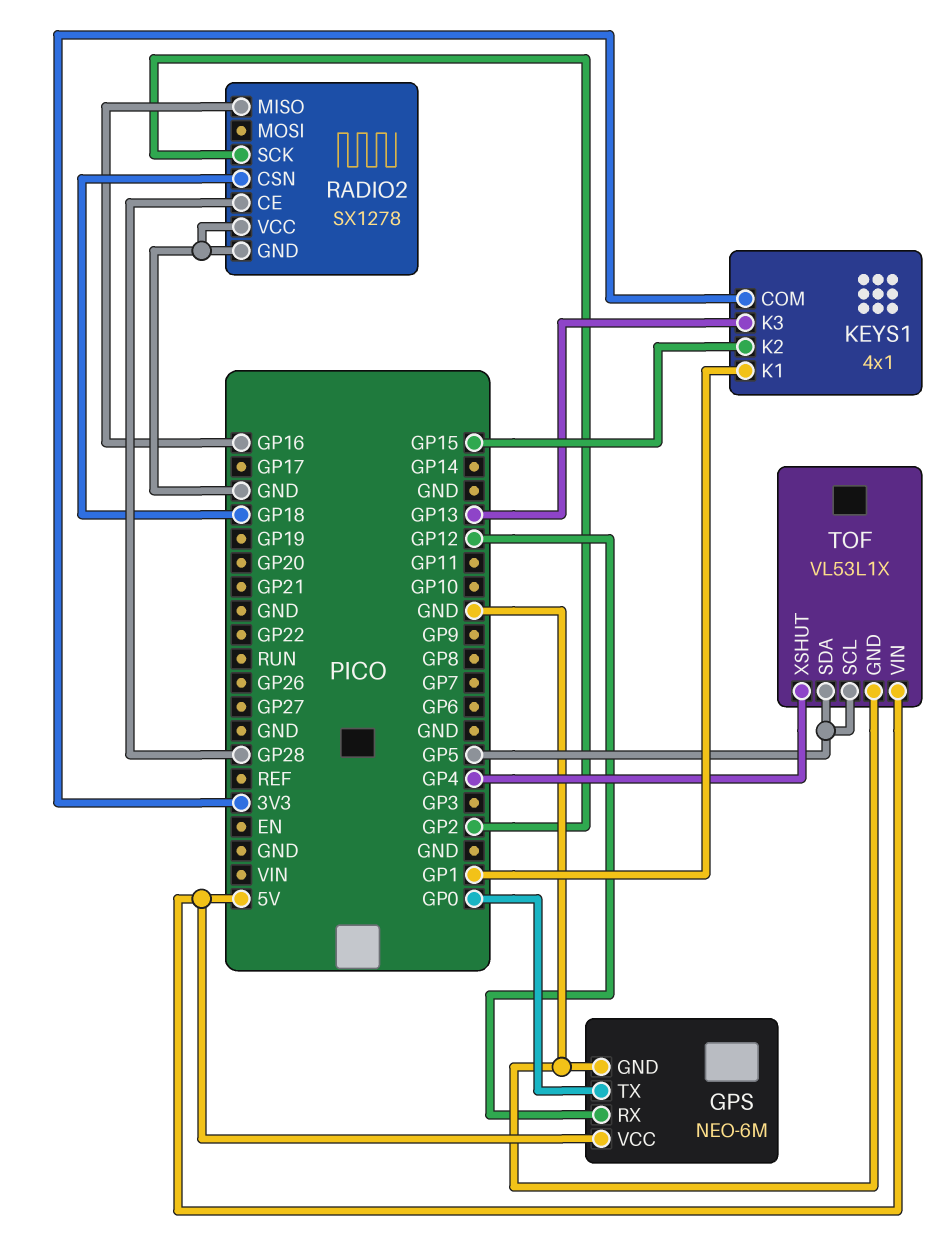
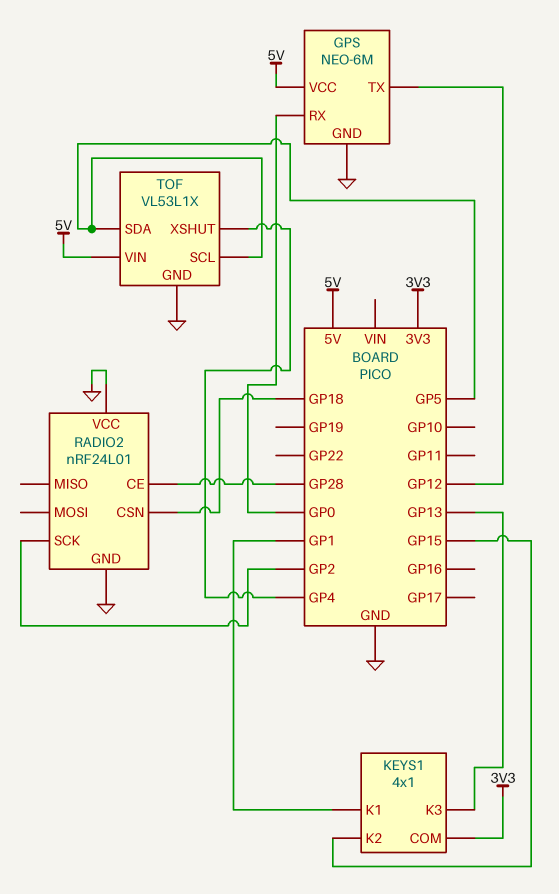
GPS pin RX: GP12 -> GP0
GPS pin TX: GP0 -> GP12
RADIO2: SX1278 -> nRF24L01
RADIO2 pin MISO: GP16 -> none

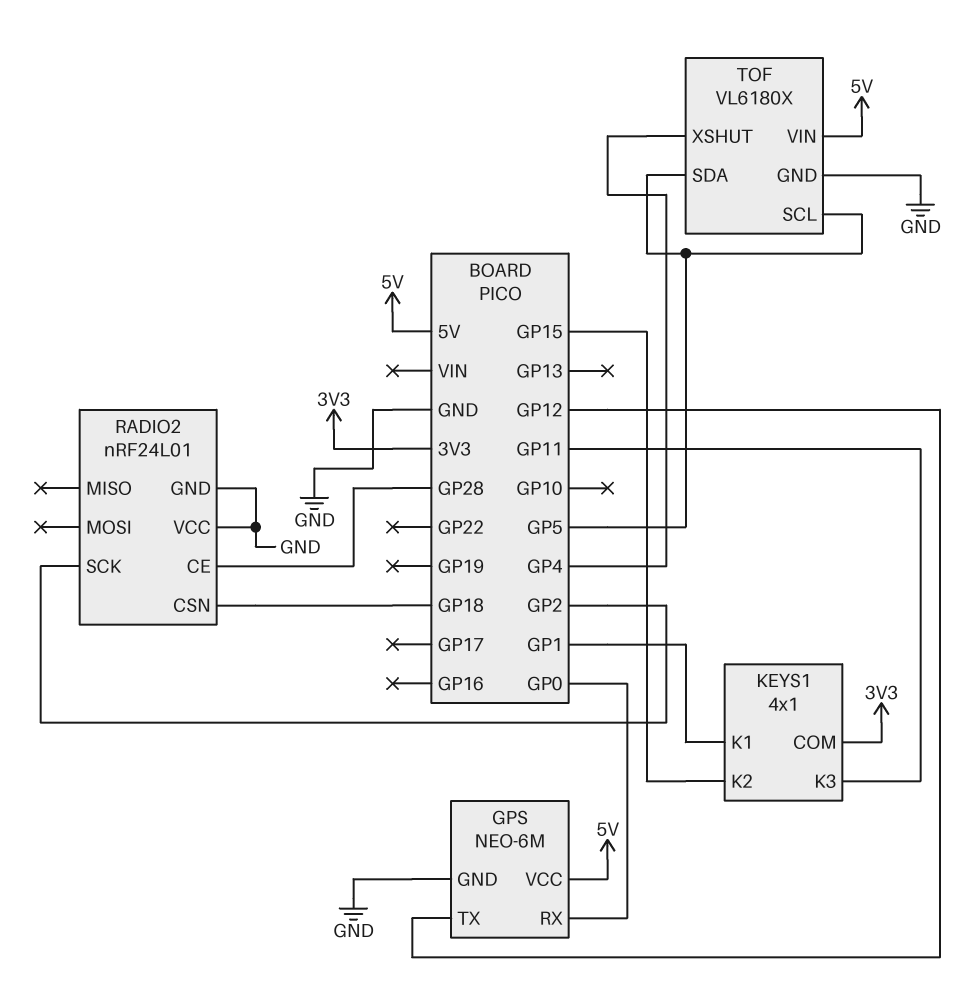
KEYS1 pin K3: GP13 -> GP11
TOF: VL53L1X -> VL6180X

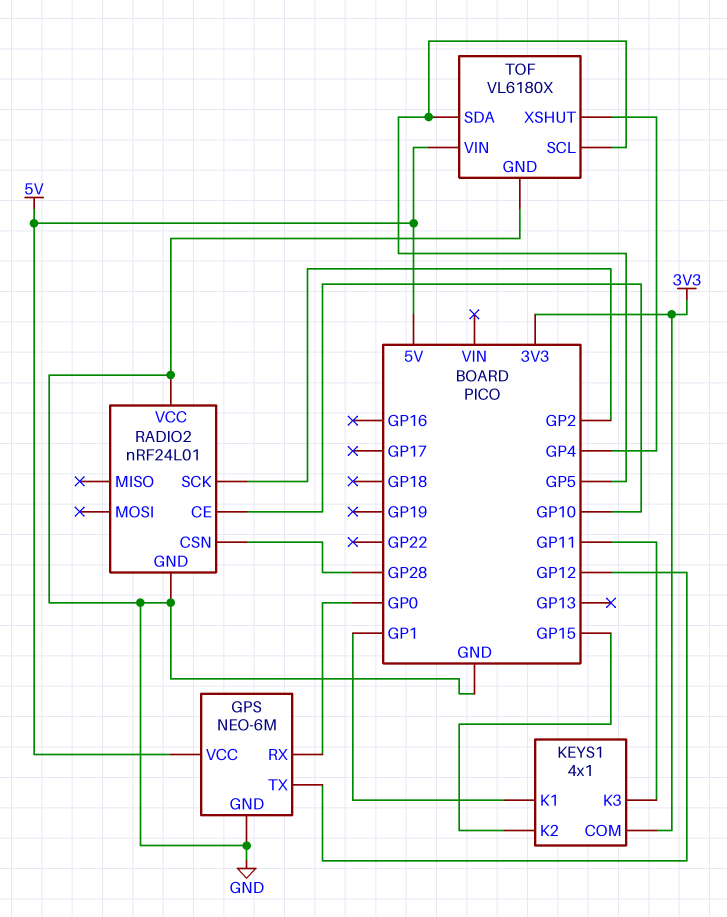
RADIO2 pin CE: GP28 -> GP10
RADIO2 pin CSN: GP18 -> GP28

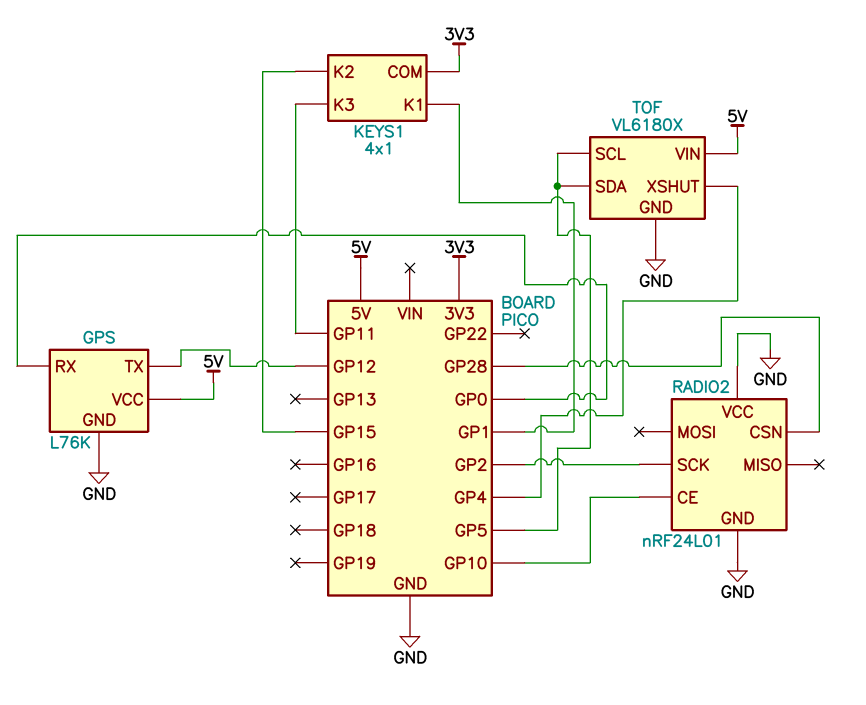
GPS: NEO-6M -> L76K

